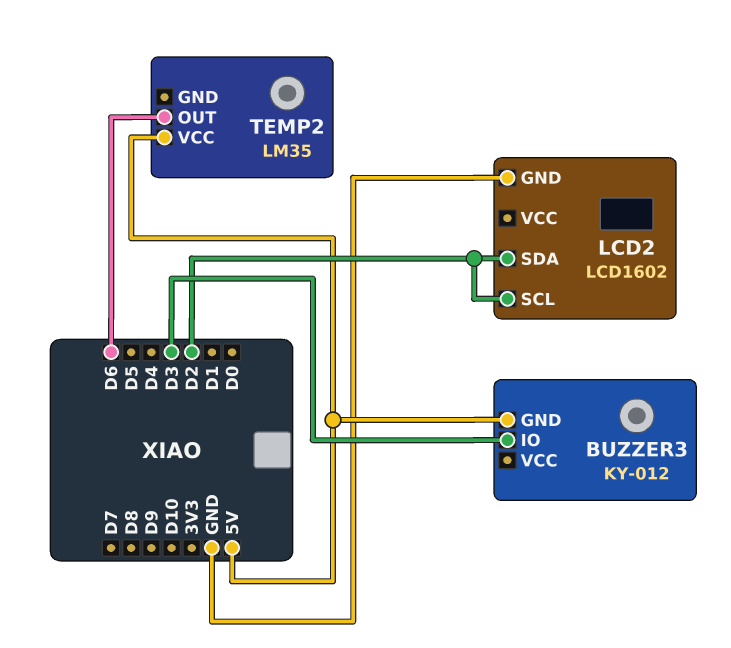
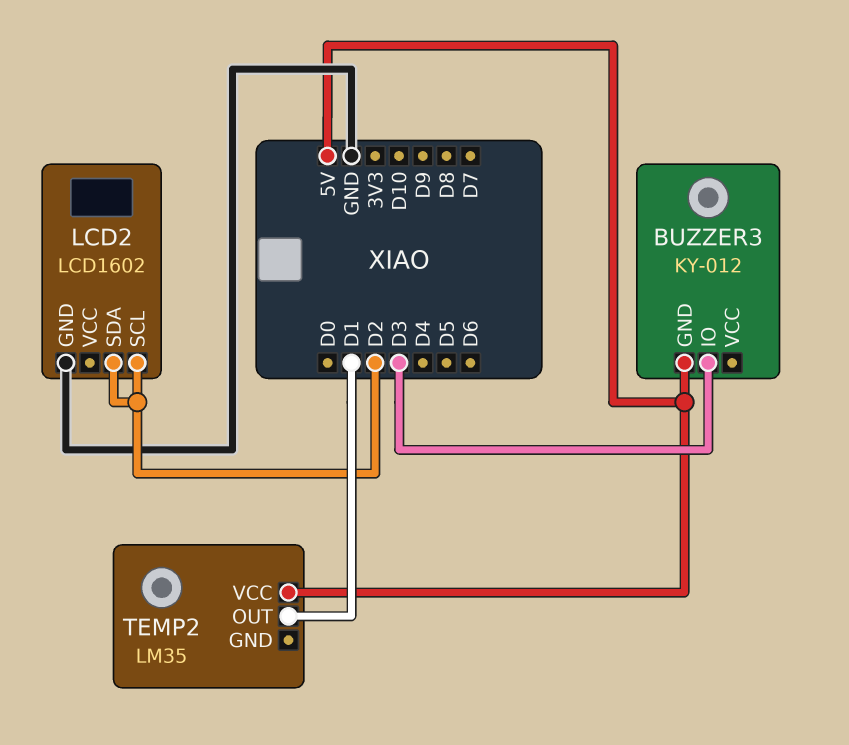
TEMP2 pin OUT: D6 -> D1

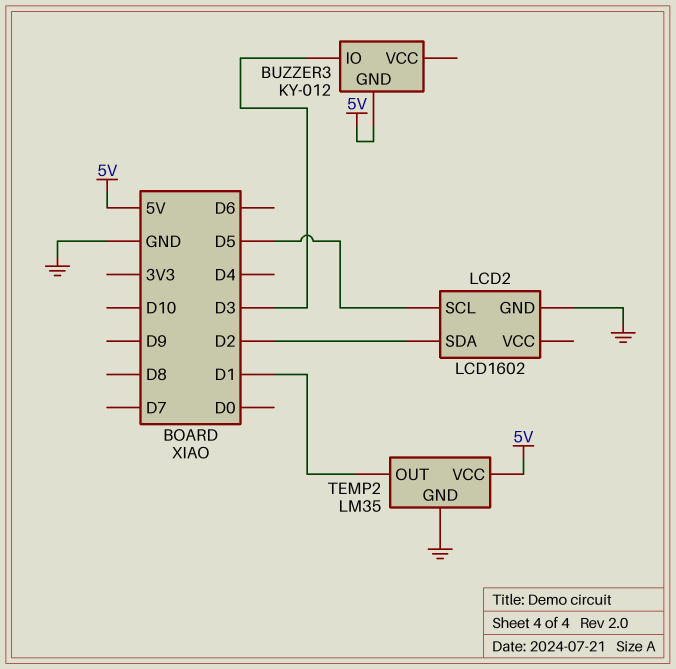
LCD2 pin SCL: D2 -> D5
TEMP2 pin GND: none -> GND

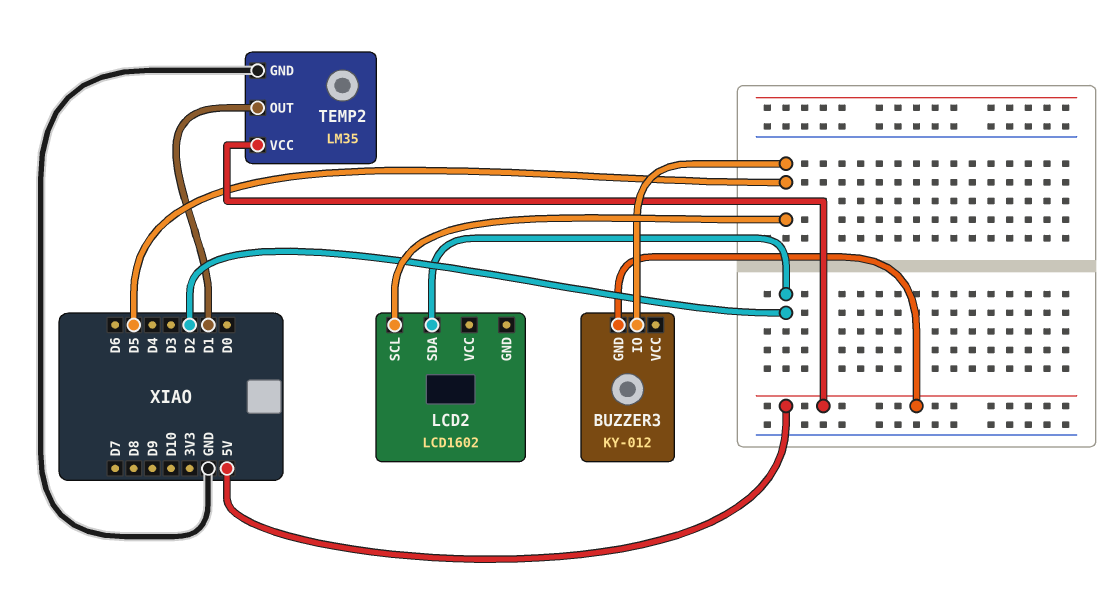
BUZZER3 pin IO: D3 -> D5
LCD2 pin GND: GND -> none

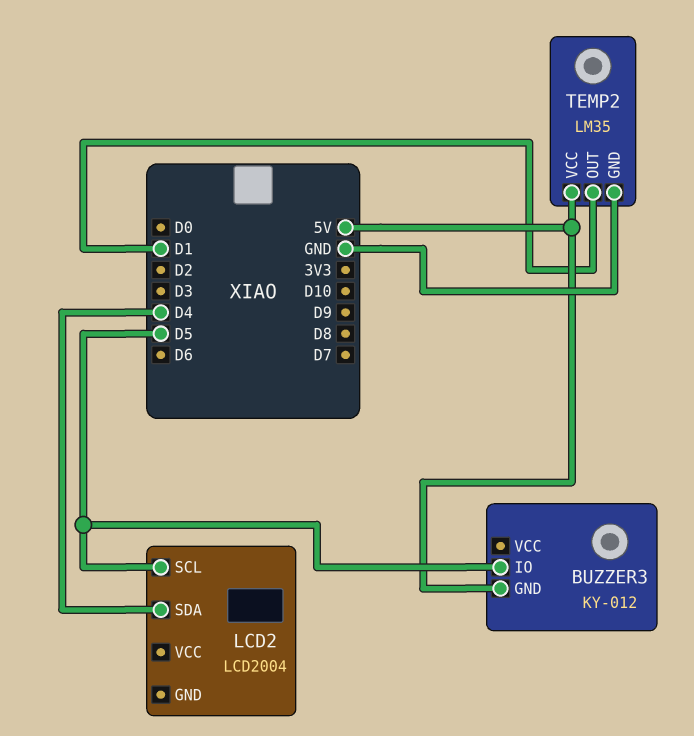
LCD2: LCD1602 -> LCD2004
LCD2 pin SDA: D2 -> D4

